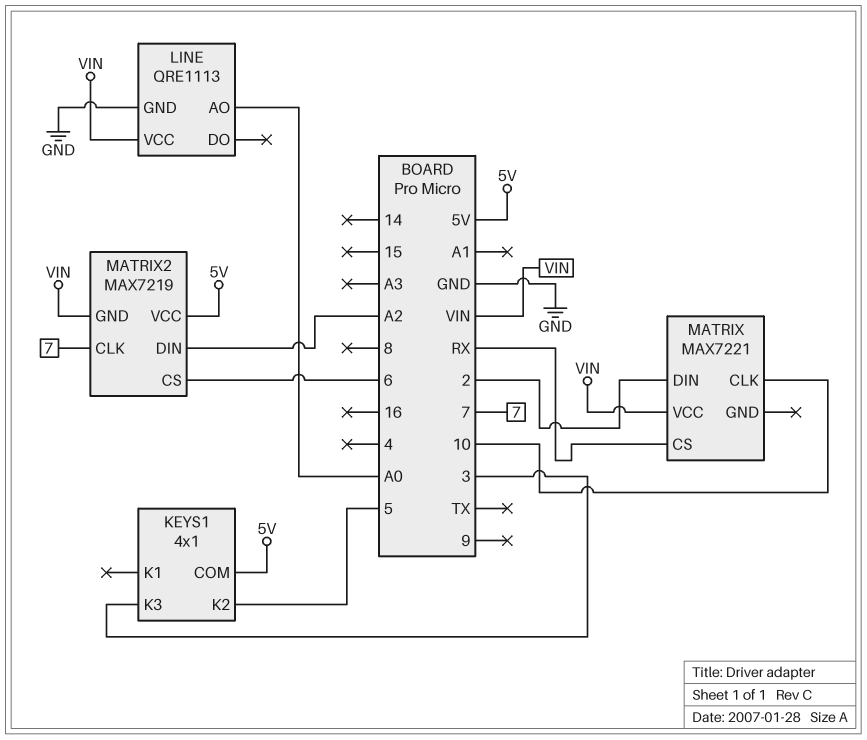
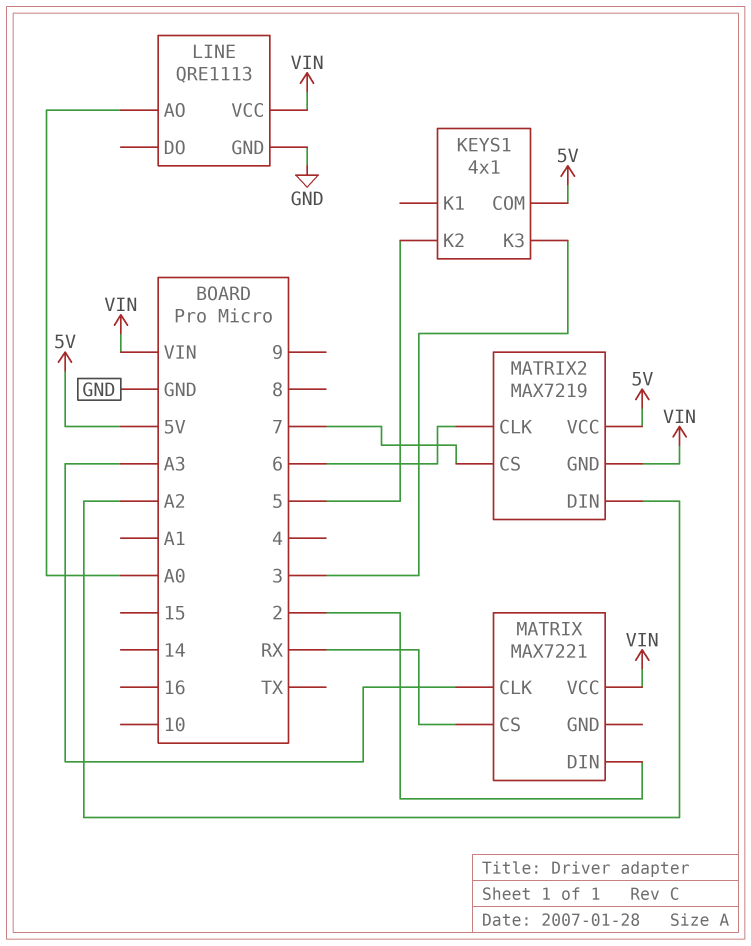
MATRIX pin CLK: 10 -> A3
MATRIX2 pin CLK: 7 -> 6
MATRIX2 pin CS: 6 -> 7

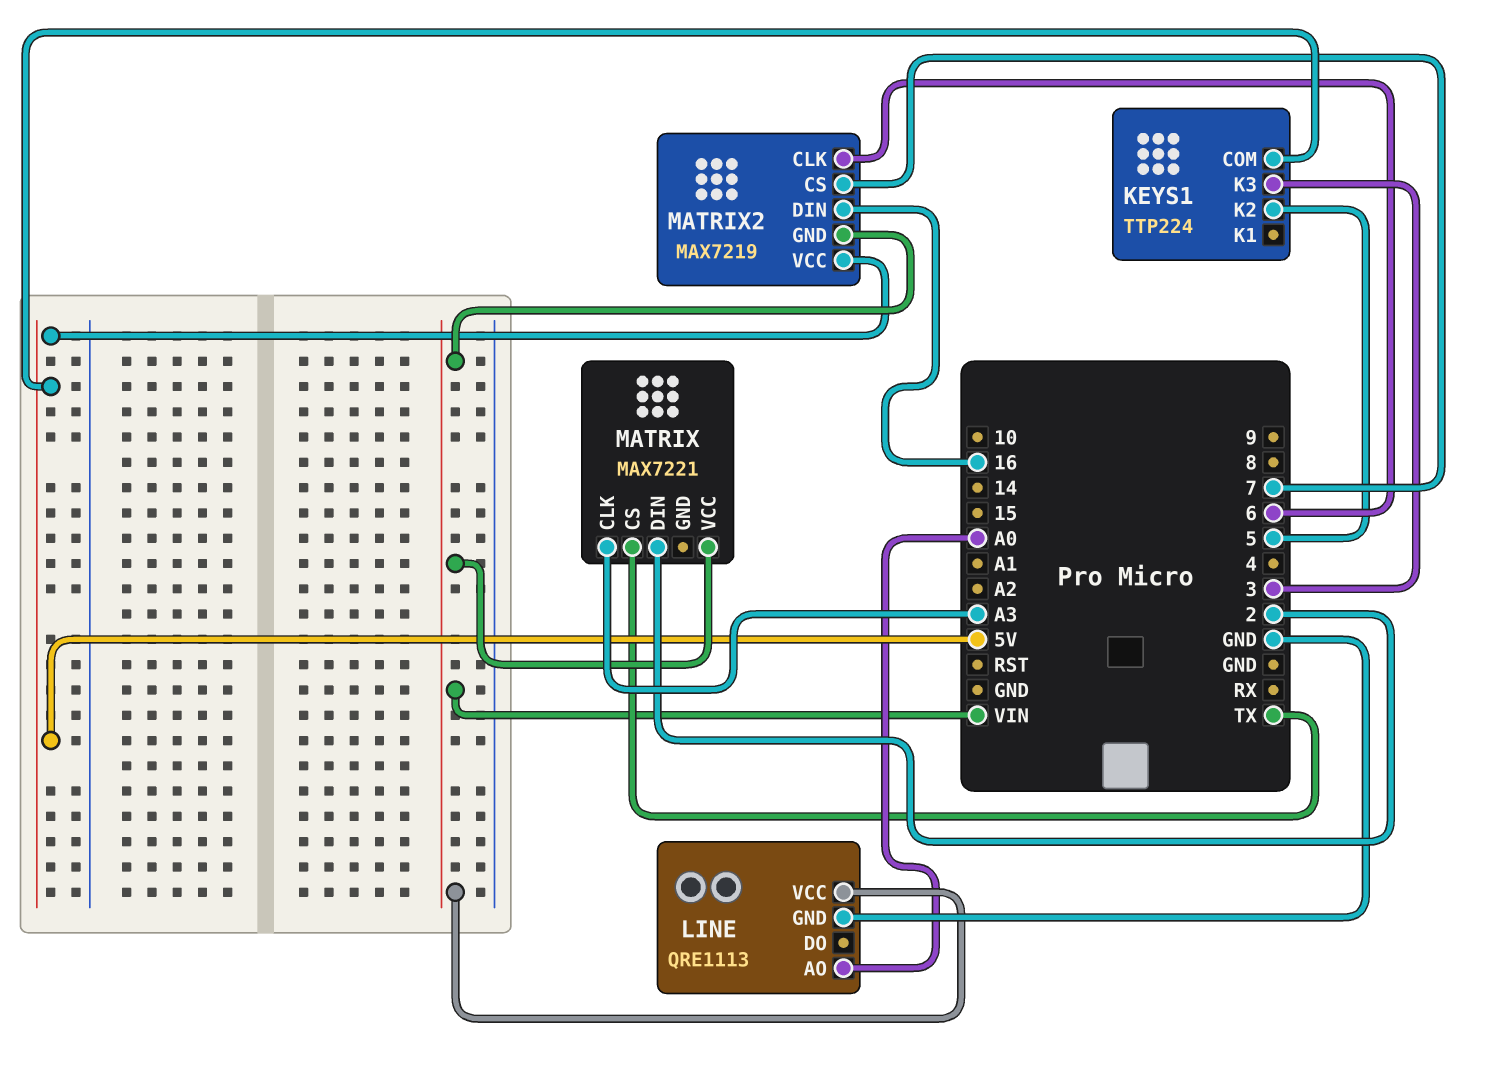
KEYS1: 4x1 -> TTP224
MATRIX pin CS: RX -> TX
MATRIX2 pin DIN: A2 -> 16

